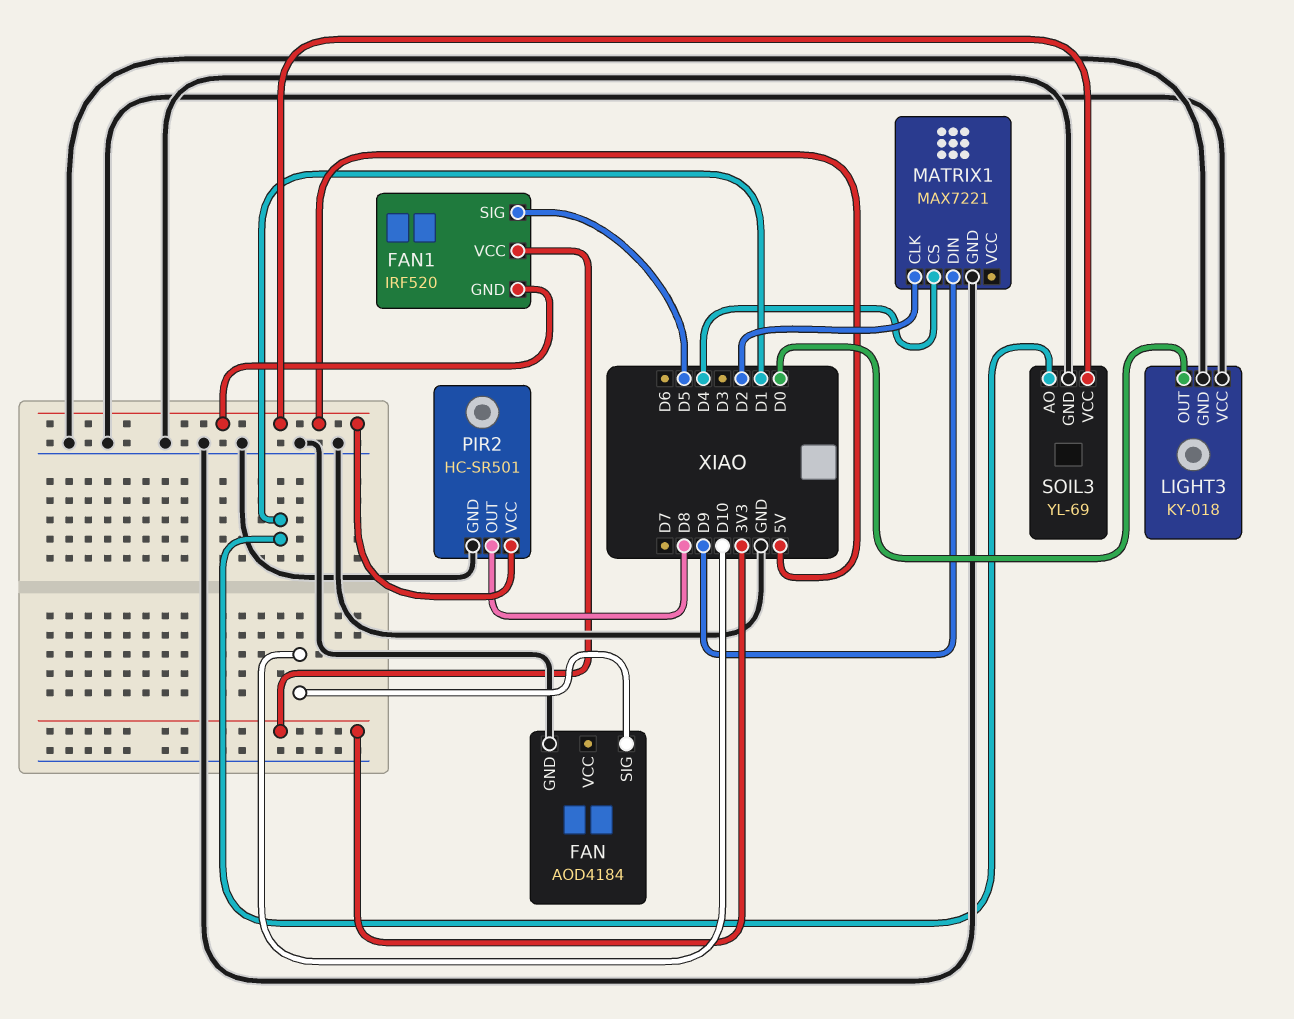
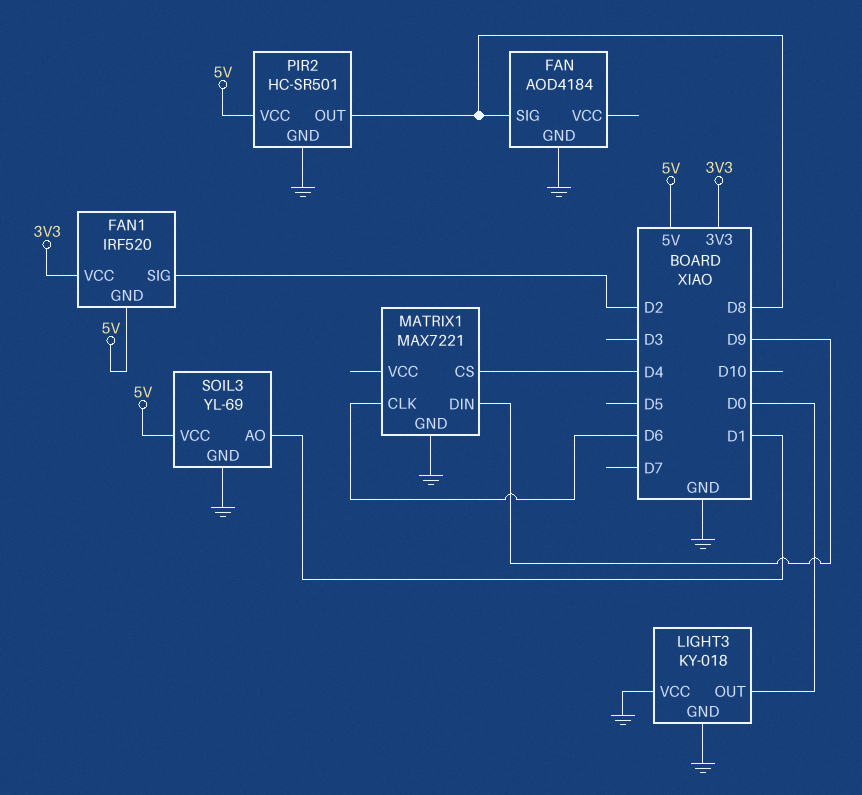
FAN pin SIG: D10 -> D8
FAN1 pin SIG: D5 -> D2
MATRIX1 pin CLK: D2 -> D6

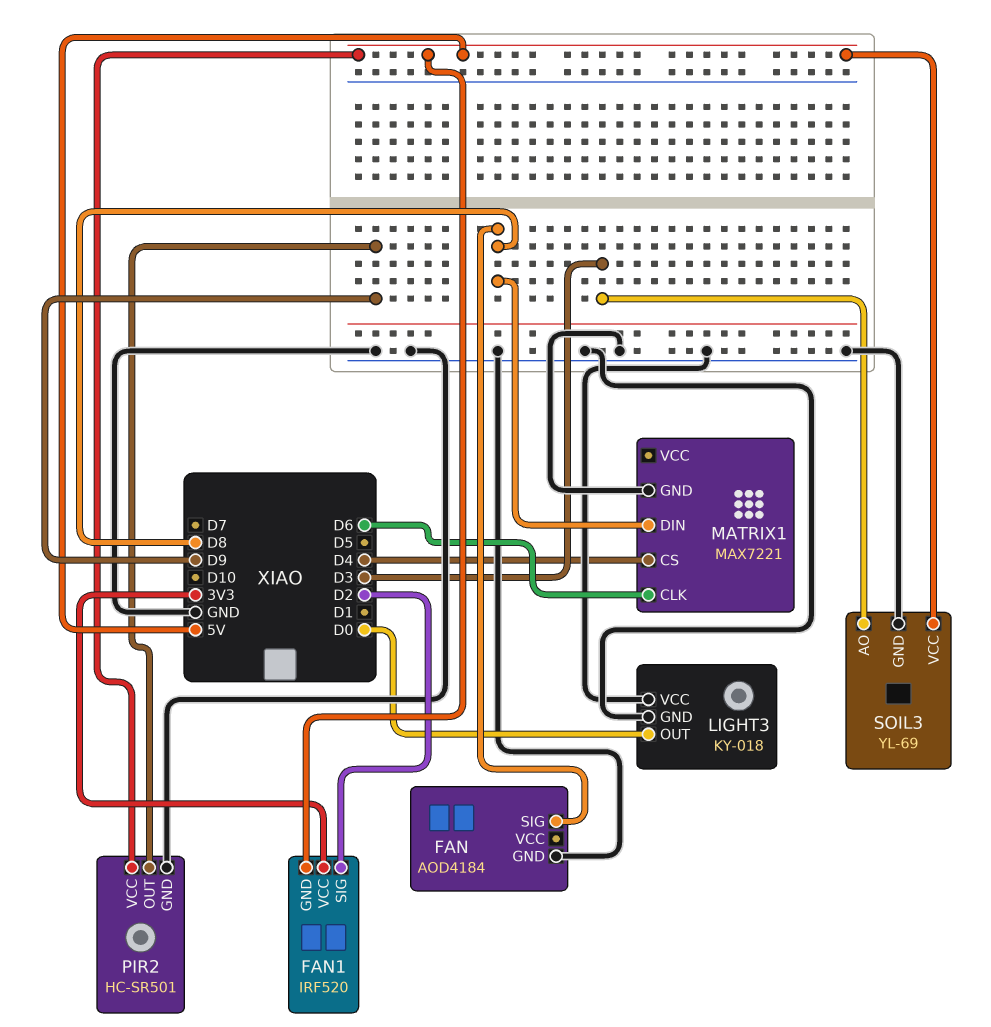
MATRIX1 pin DIN: D9 -> D8
PIR2 pin OUT: D8 -> D9
SOIL3 pin AO: D1 -> D3

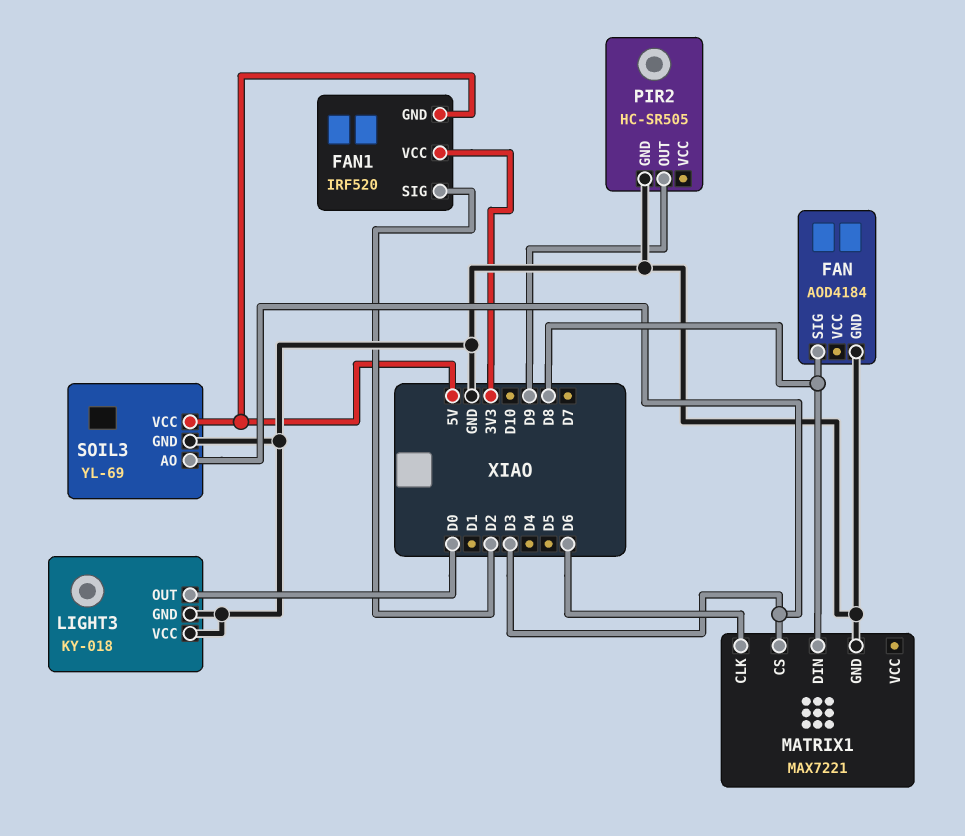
MATRIX1 pin CS: D4 -> D3
PIR2: HC-SR501 -> HC-SR505
PIR2 pin VCC: 5V -> none

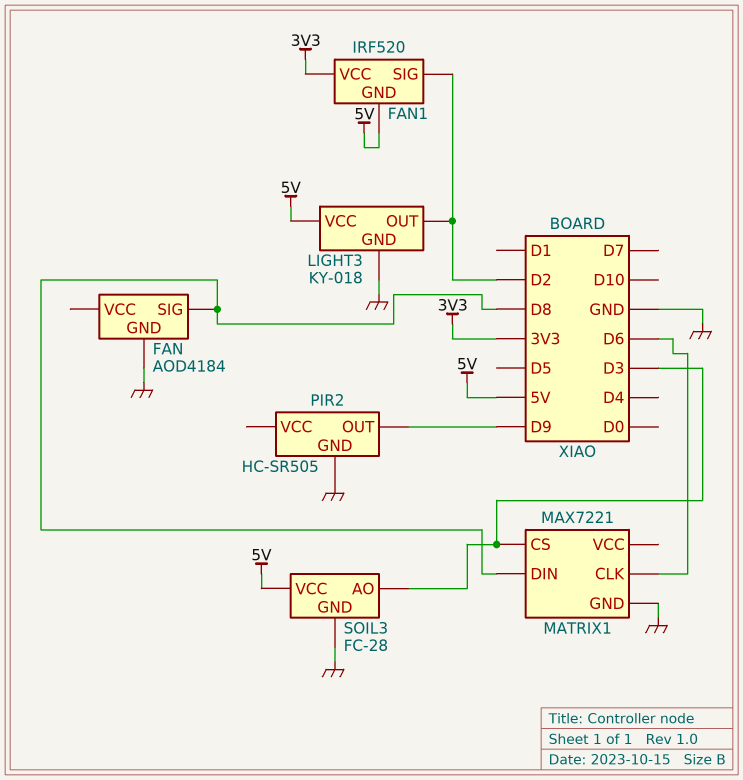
LIGHT3 pin OUT: D0 -> D2
LIGHT3 pin VCC: GND -> 5V
SOIL3: YL-69 -> FC-28

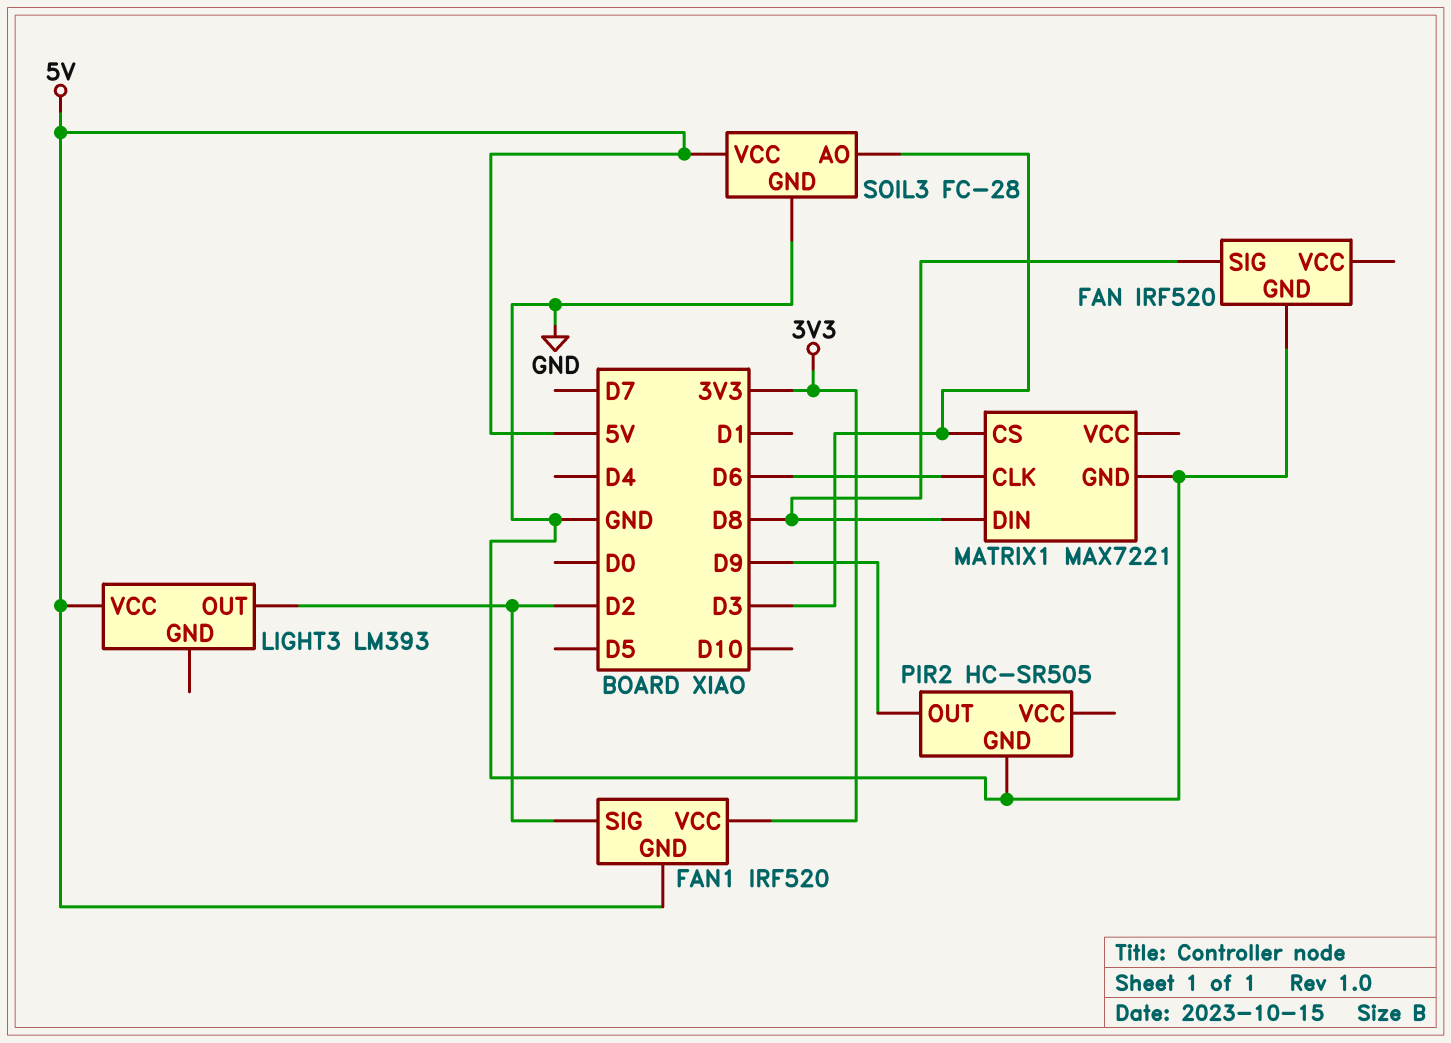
FAN: AOD4184 -> IRF520
LIGHT3: KY-018 -> LM393
LIGHT3 pin GND: GND -> none

